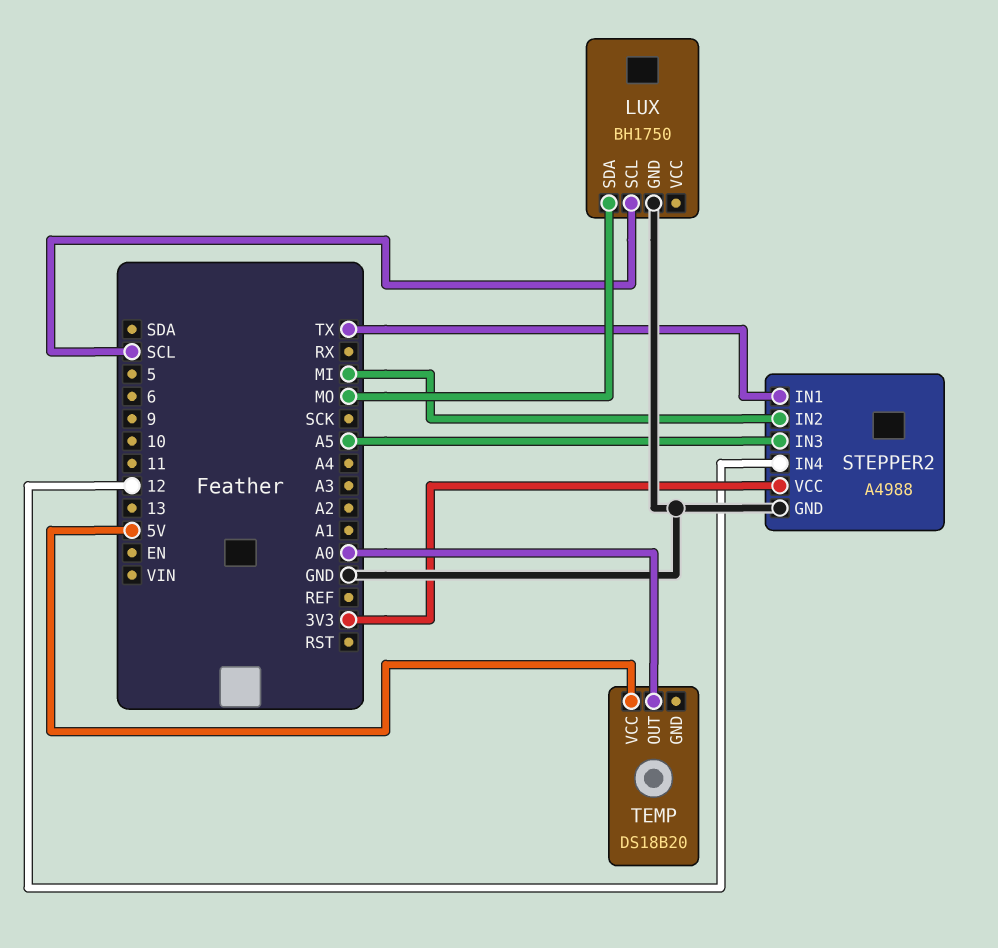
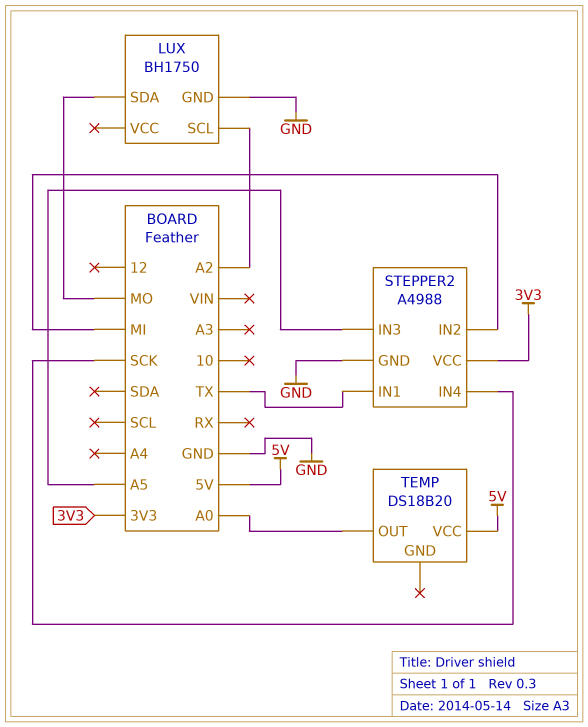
LUX pin SCL: SCL -> A2
STEPPER2 pin IN4: 12 -> SCK

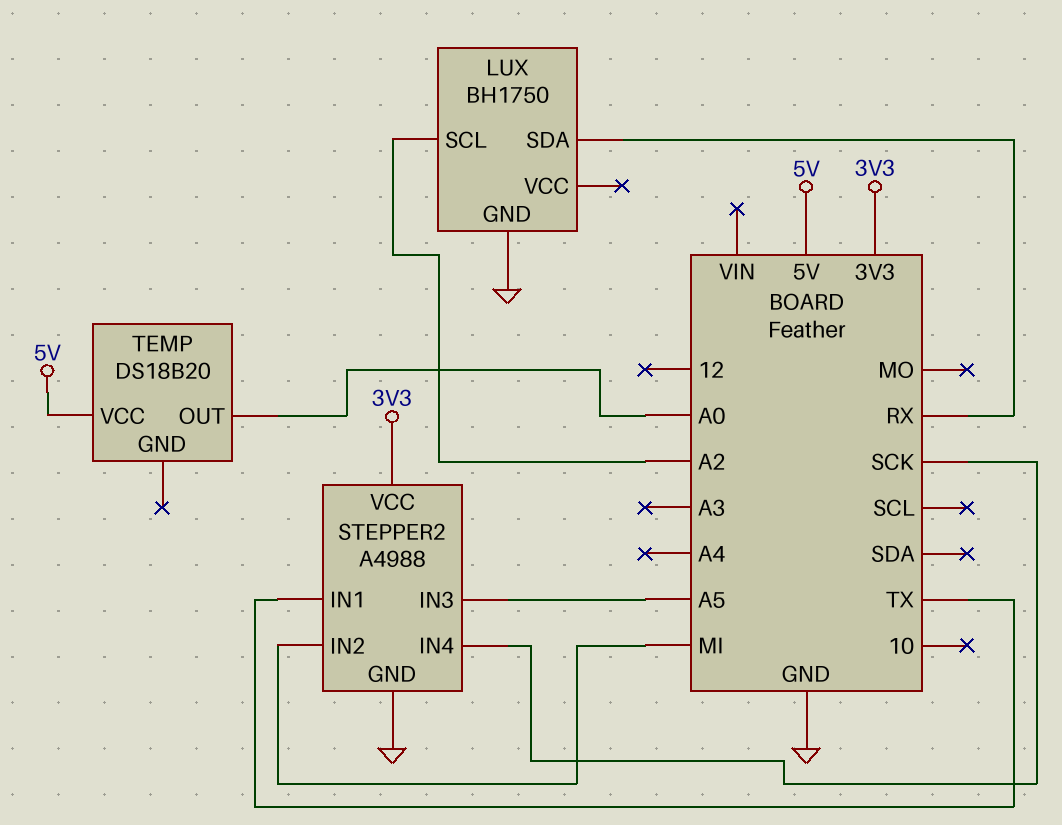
LUX pin SDA: MO -> RX

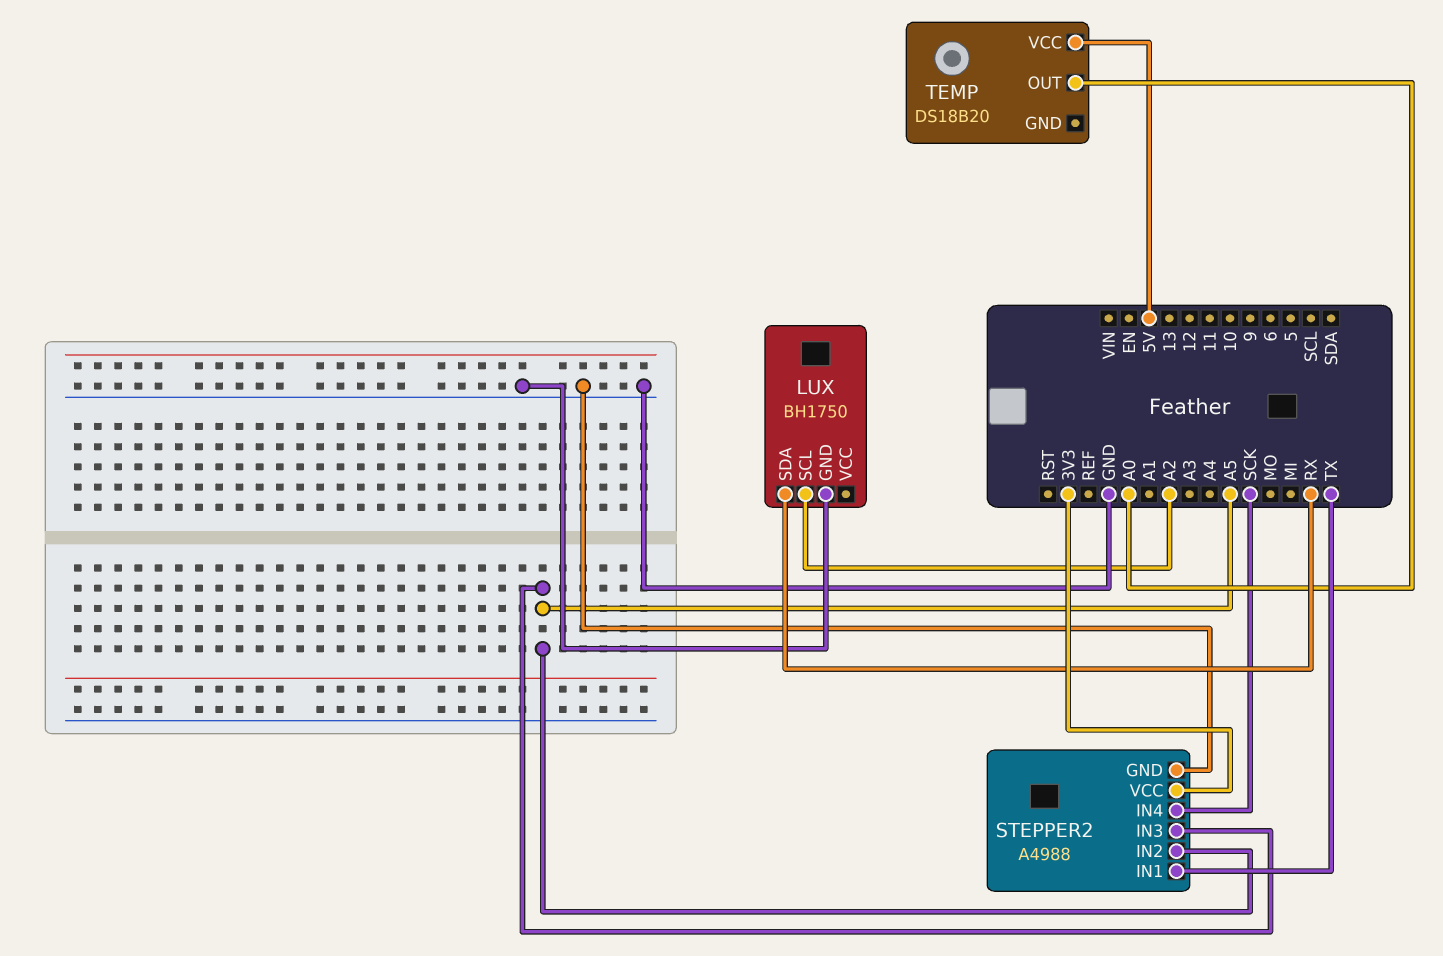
STEPPER2 pin IN2: MI -> A5

